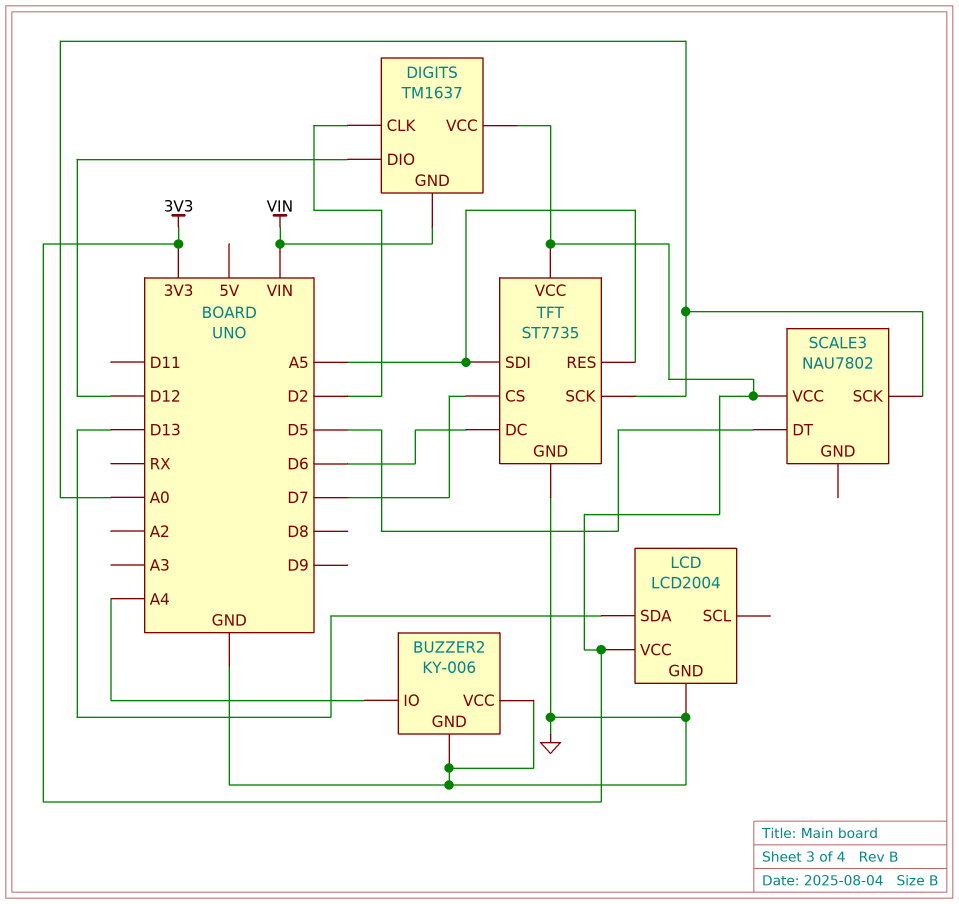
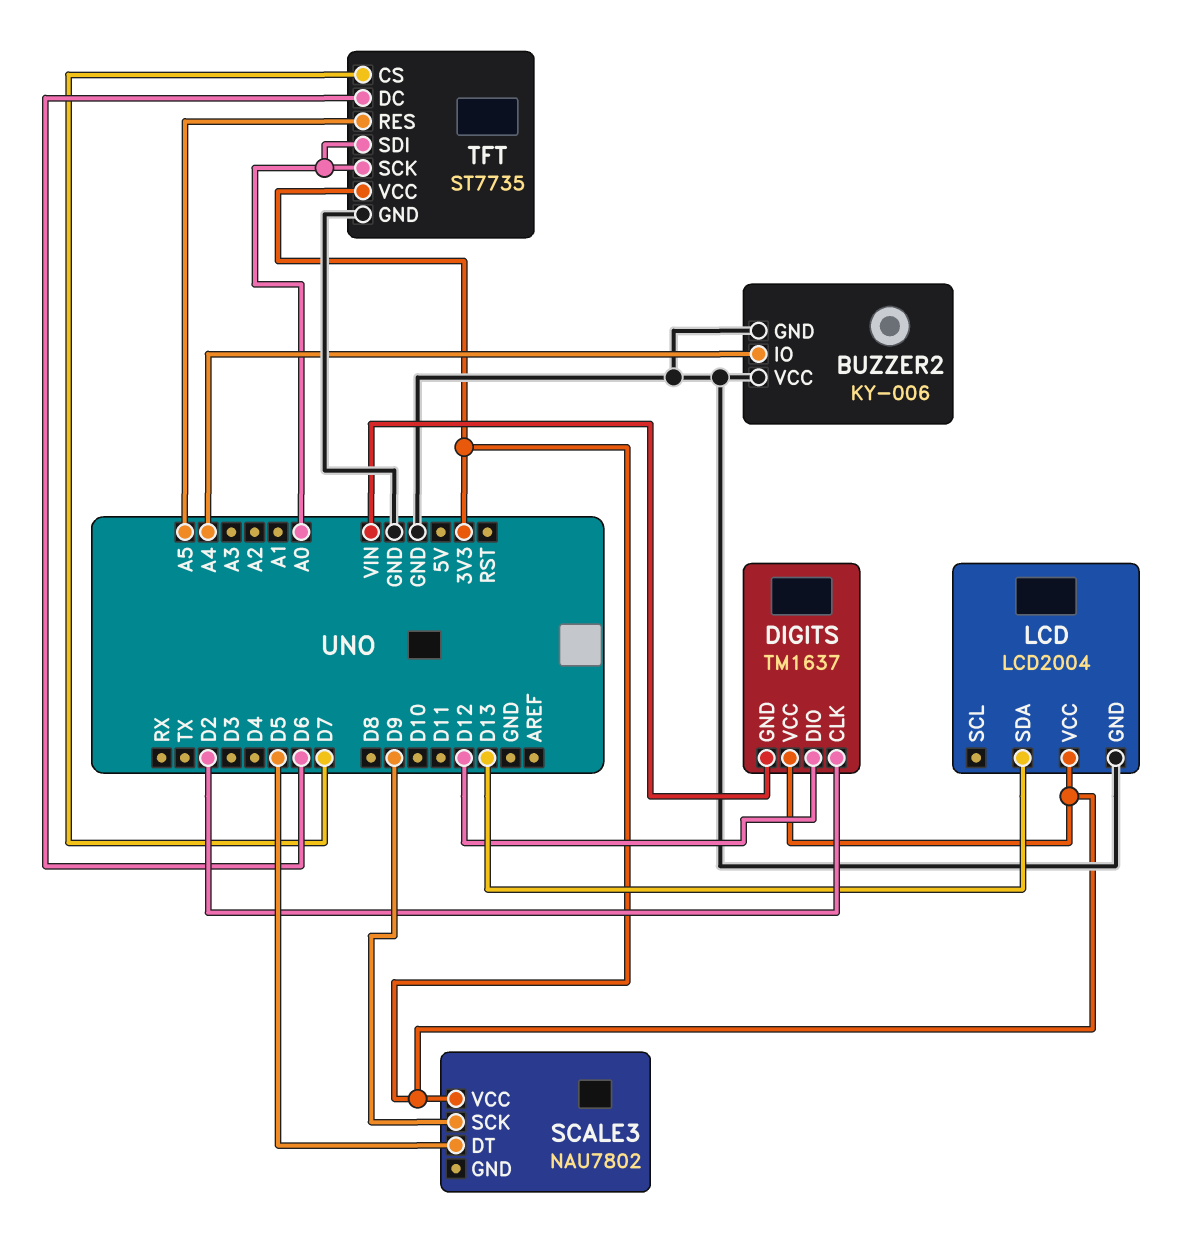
SCALE3 pin SCK: A0 -> D9
TFT pin SDI: A5 -> A0

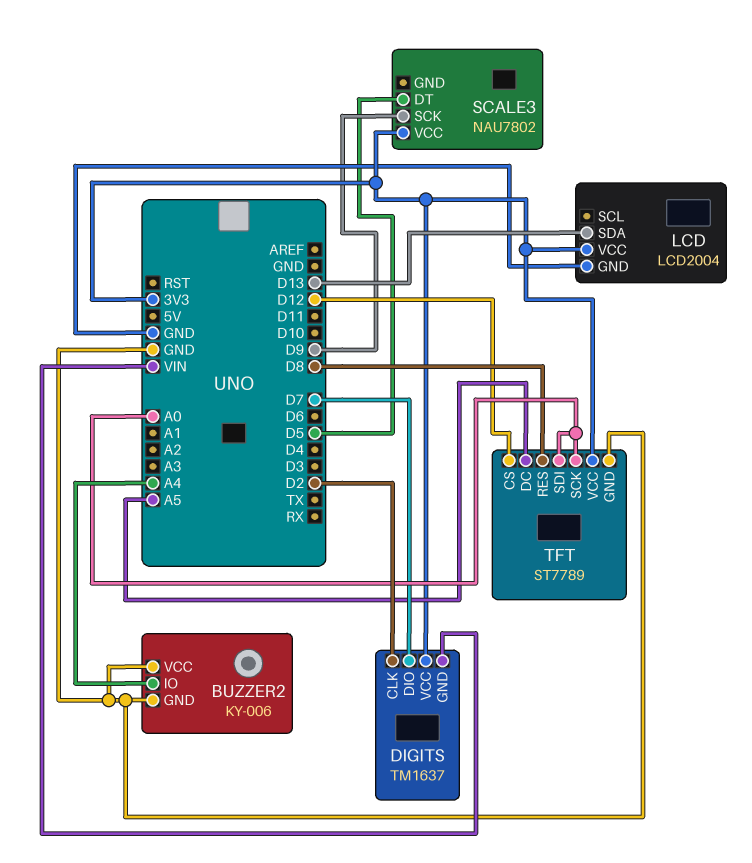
DIGITS pin DIO: D12 -> D7
TFT: ST7735 -> ST7789
TFT pin CS: D7 -> D12
TFT pin DC: D6 -> A5
TFT pin RES: A5 -> D8

